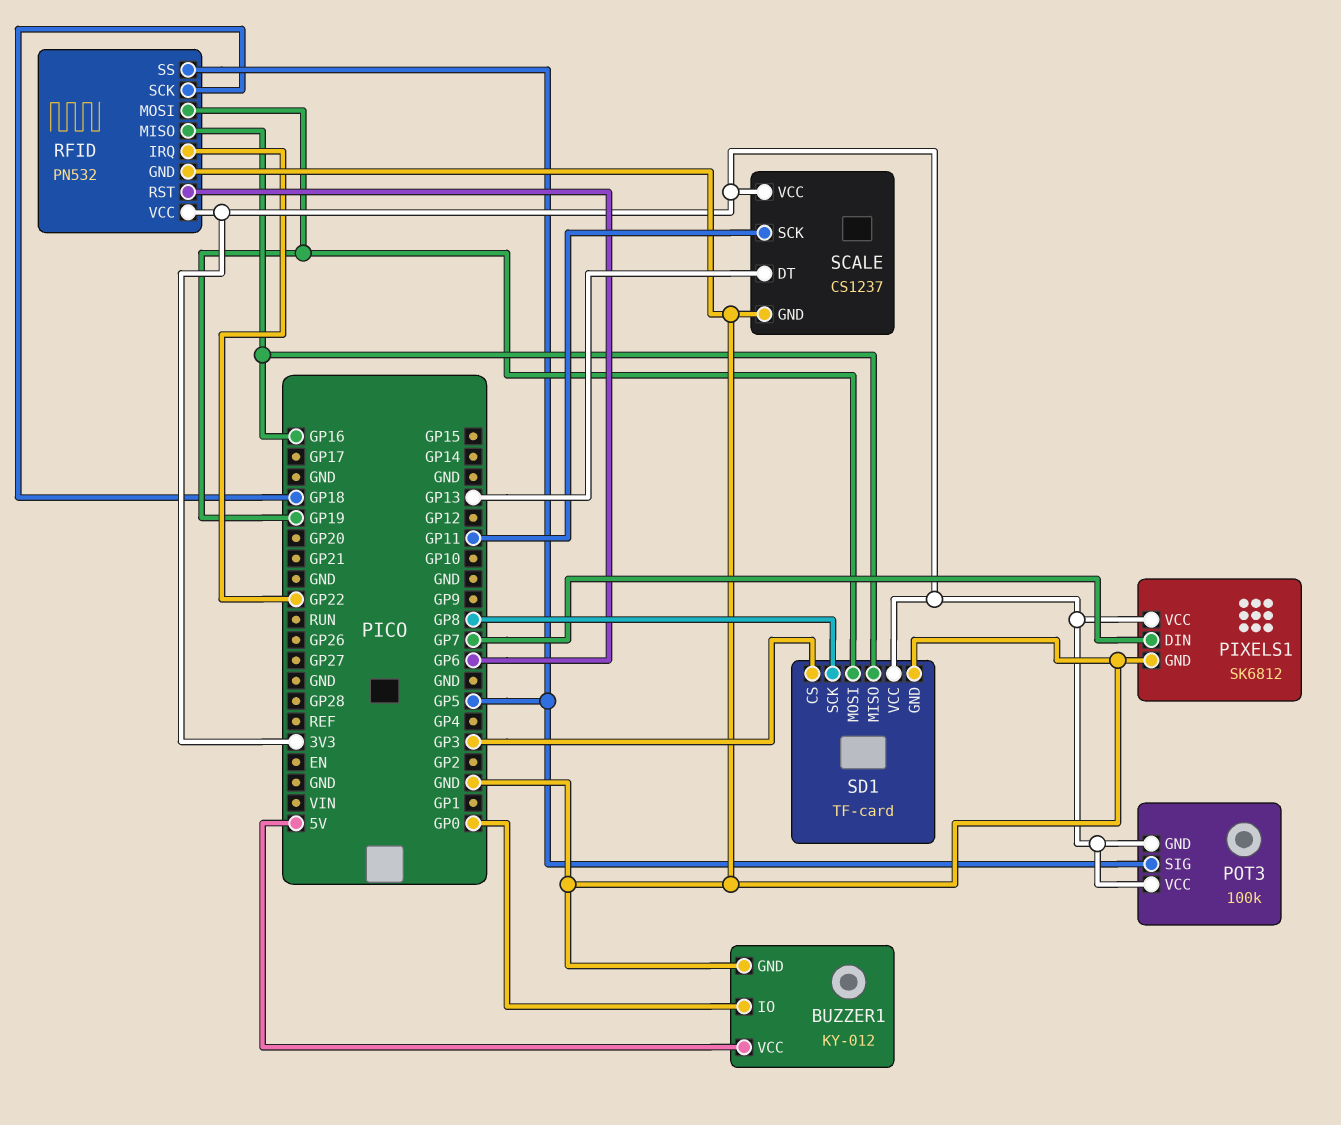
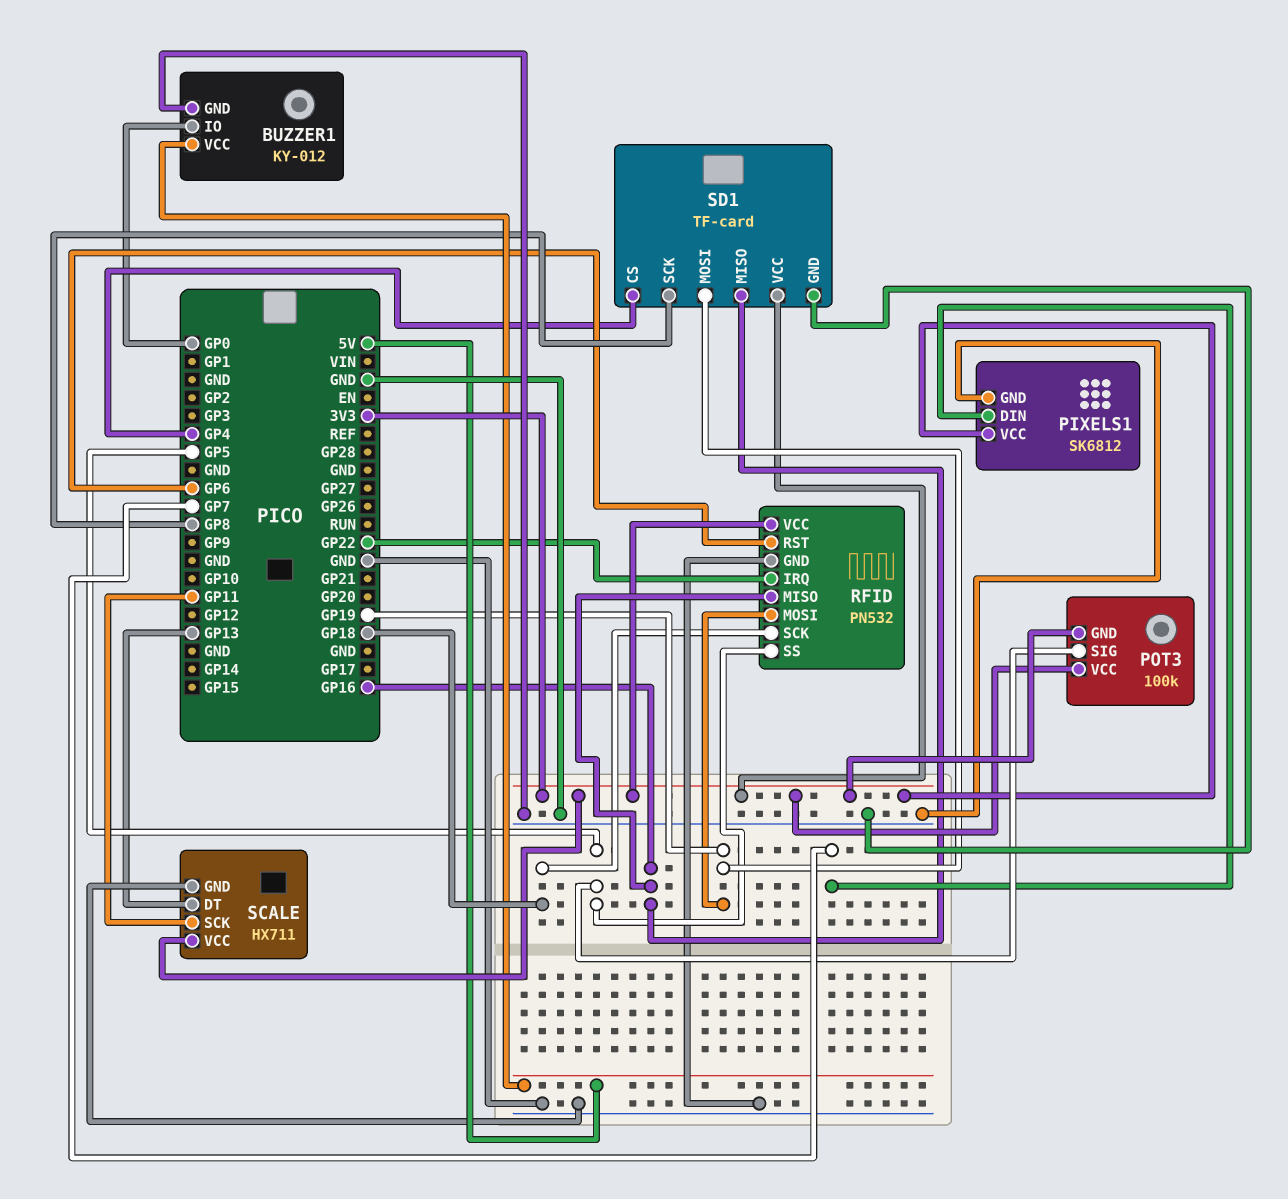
SCALE: CS1237 -> HX711
SD1 pin CS: GP3 -> GP4

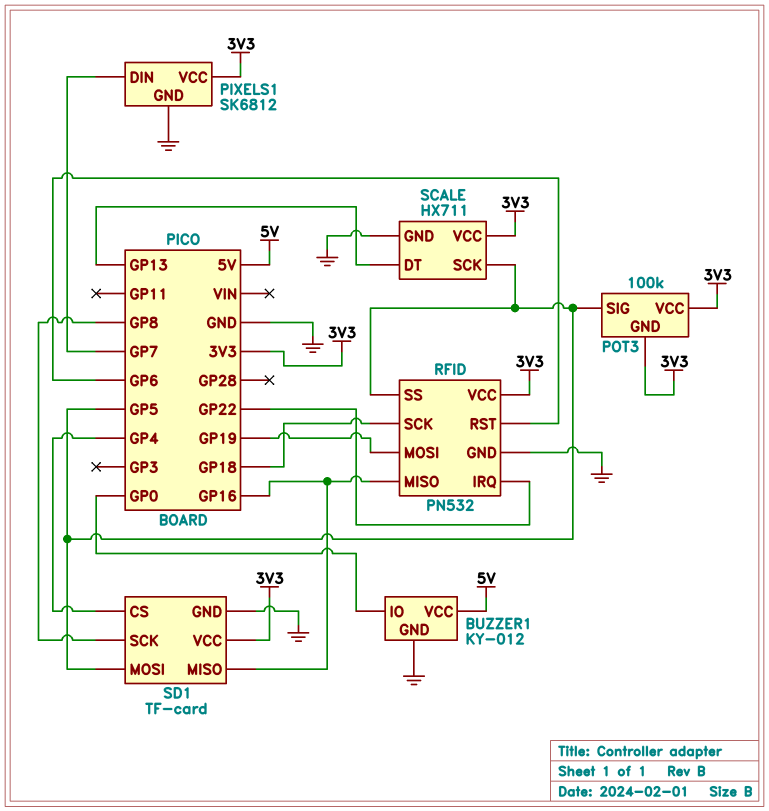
SCALE pin SCK: GP11 -> GP5
SD1 pin MOSI: GP19 -> GP5

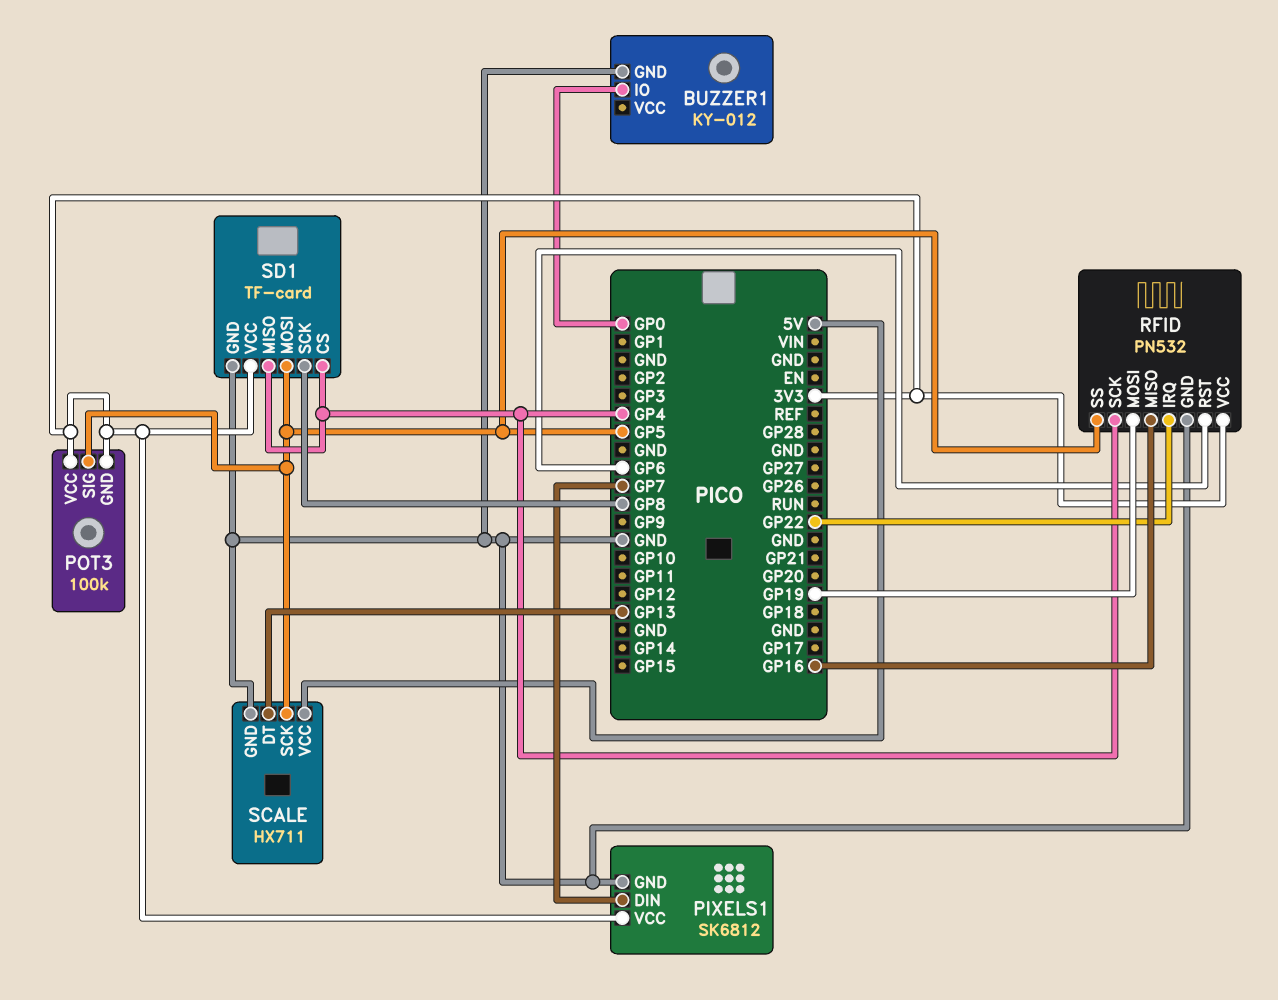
BUZZER1 pin VCC: 5V -> none
RFID pin SCK: GP18 -> GP4
SCALE pin VCC: 3V3 -> 5V
SD1 pin MISO: GP16 -> GP4

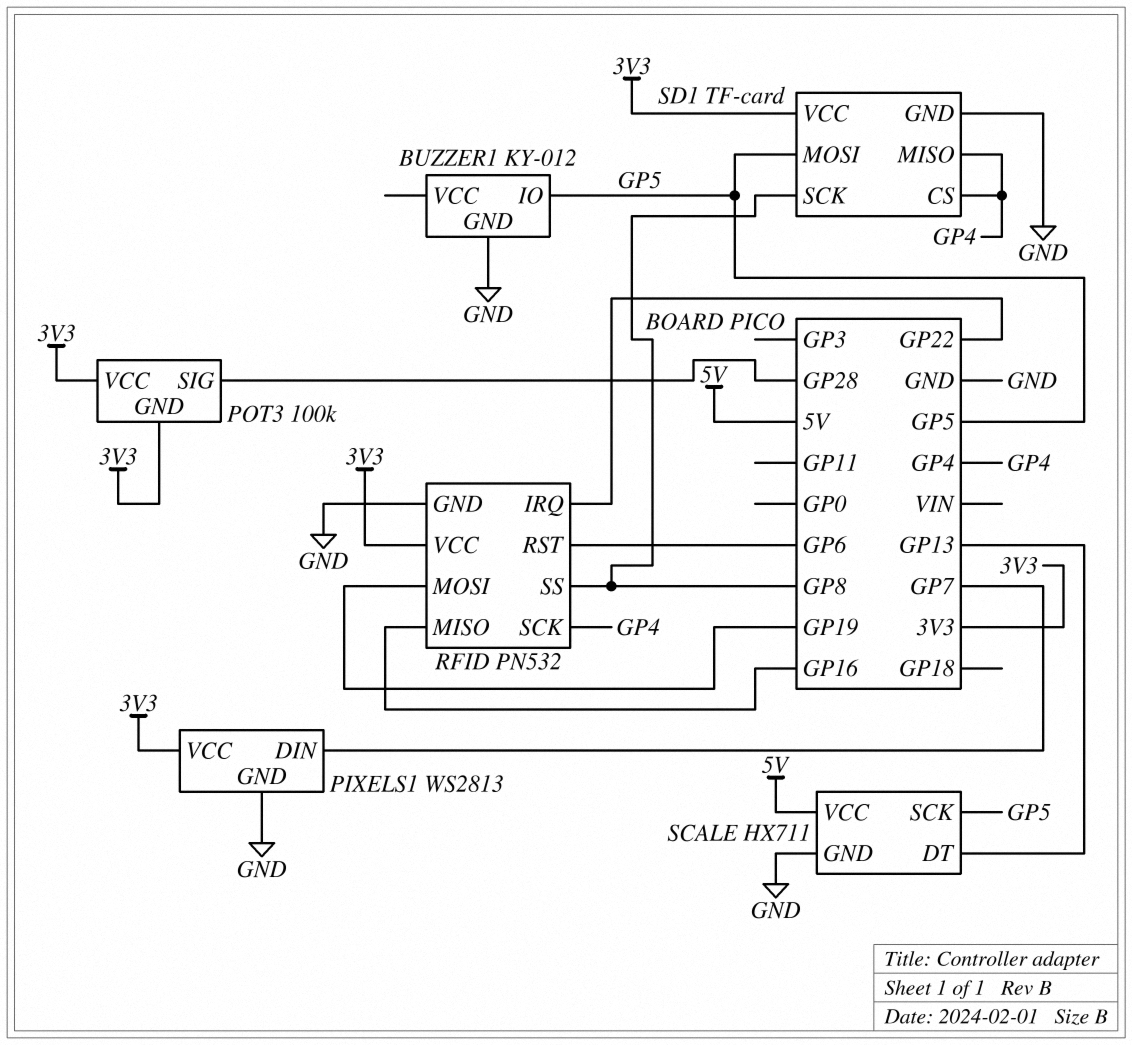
BUZZER1 pin IO: GP0 -> GP5
PIXELS1: SK6812 -> WS2813
POT3 pin SIG: GP5 -> GP28
RFID pin SS: GP5 -> GP8

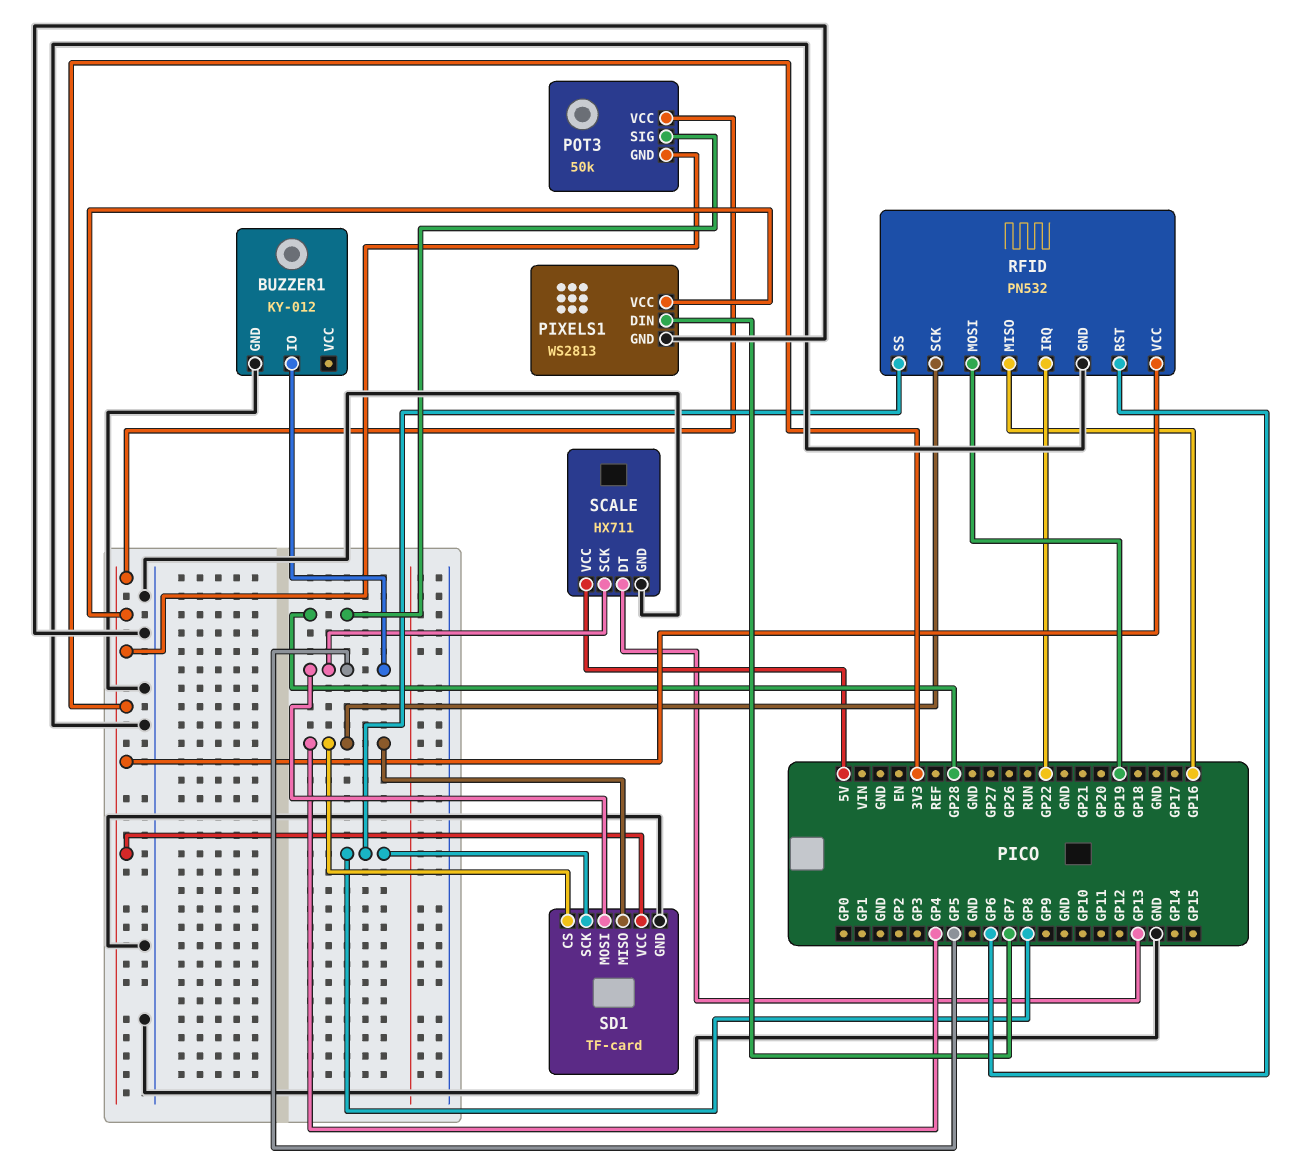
POT3: 100k -> 50k

